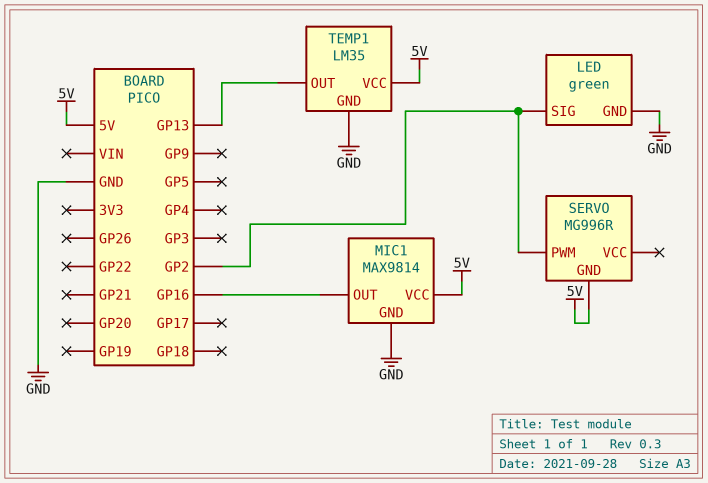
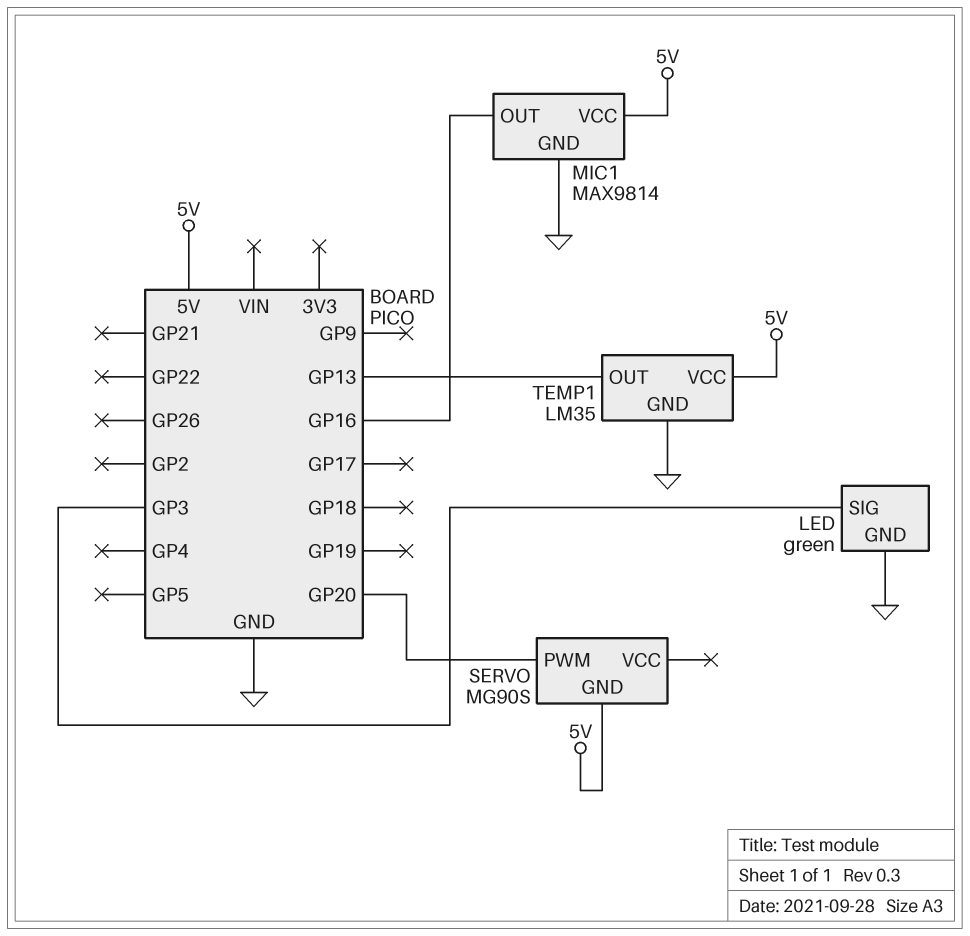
LED pin SIG: GP2 -> GP3
SERVO: MG996R -> MG90S
SERVO pin PWM: GP2 -> GP20

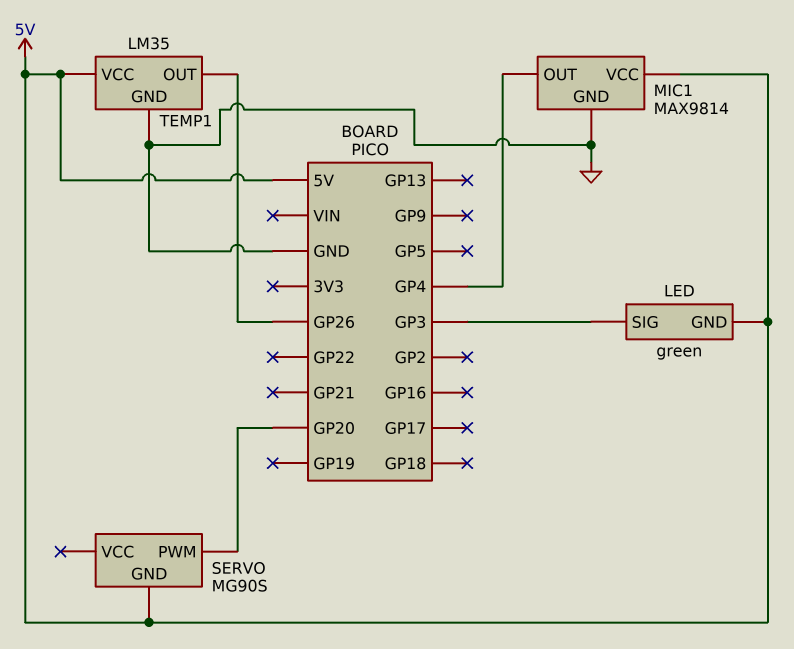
LED pin GND: GND -> 5V
MIC1 pin OUT: GP16 -> GP4
TEMP1 pin OUT: GP13 -> GP26

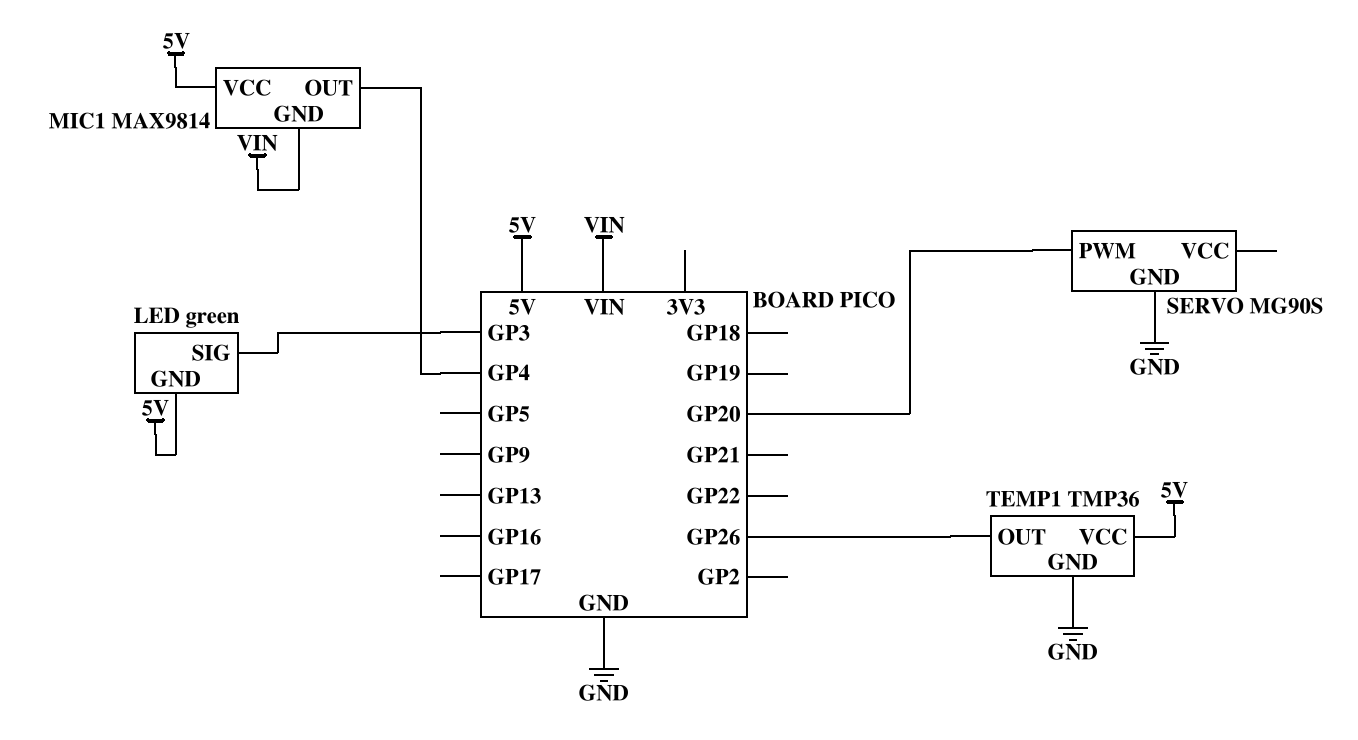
MIC1 pin GND: GND -> VIN
SERVO pin GND: 5V -> GND
TEMP1: LM35 -> TMP36

